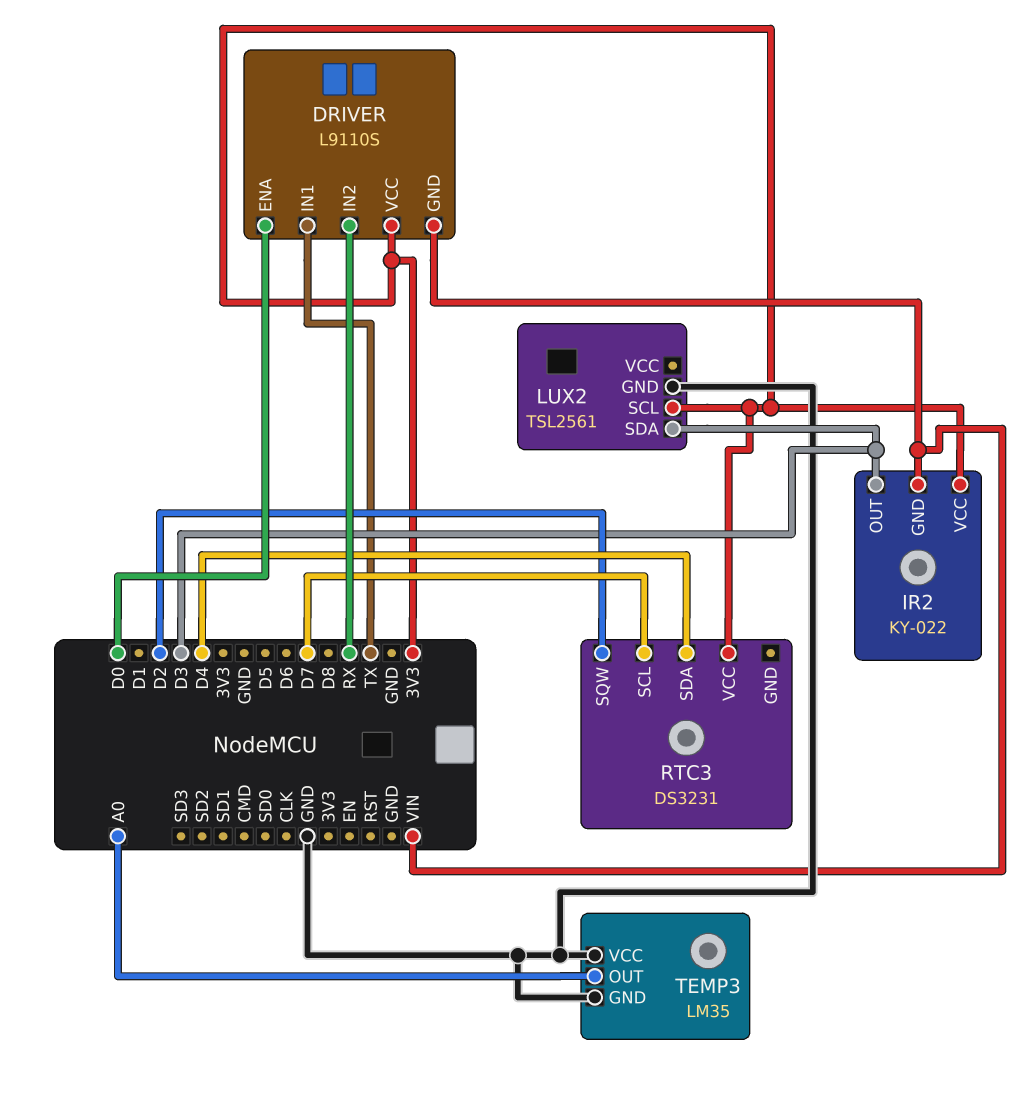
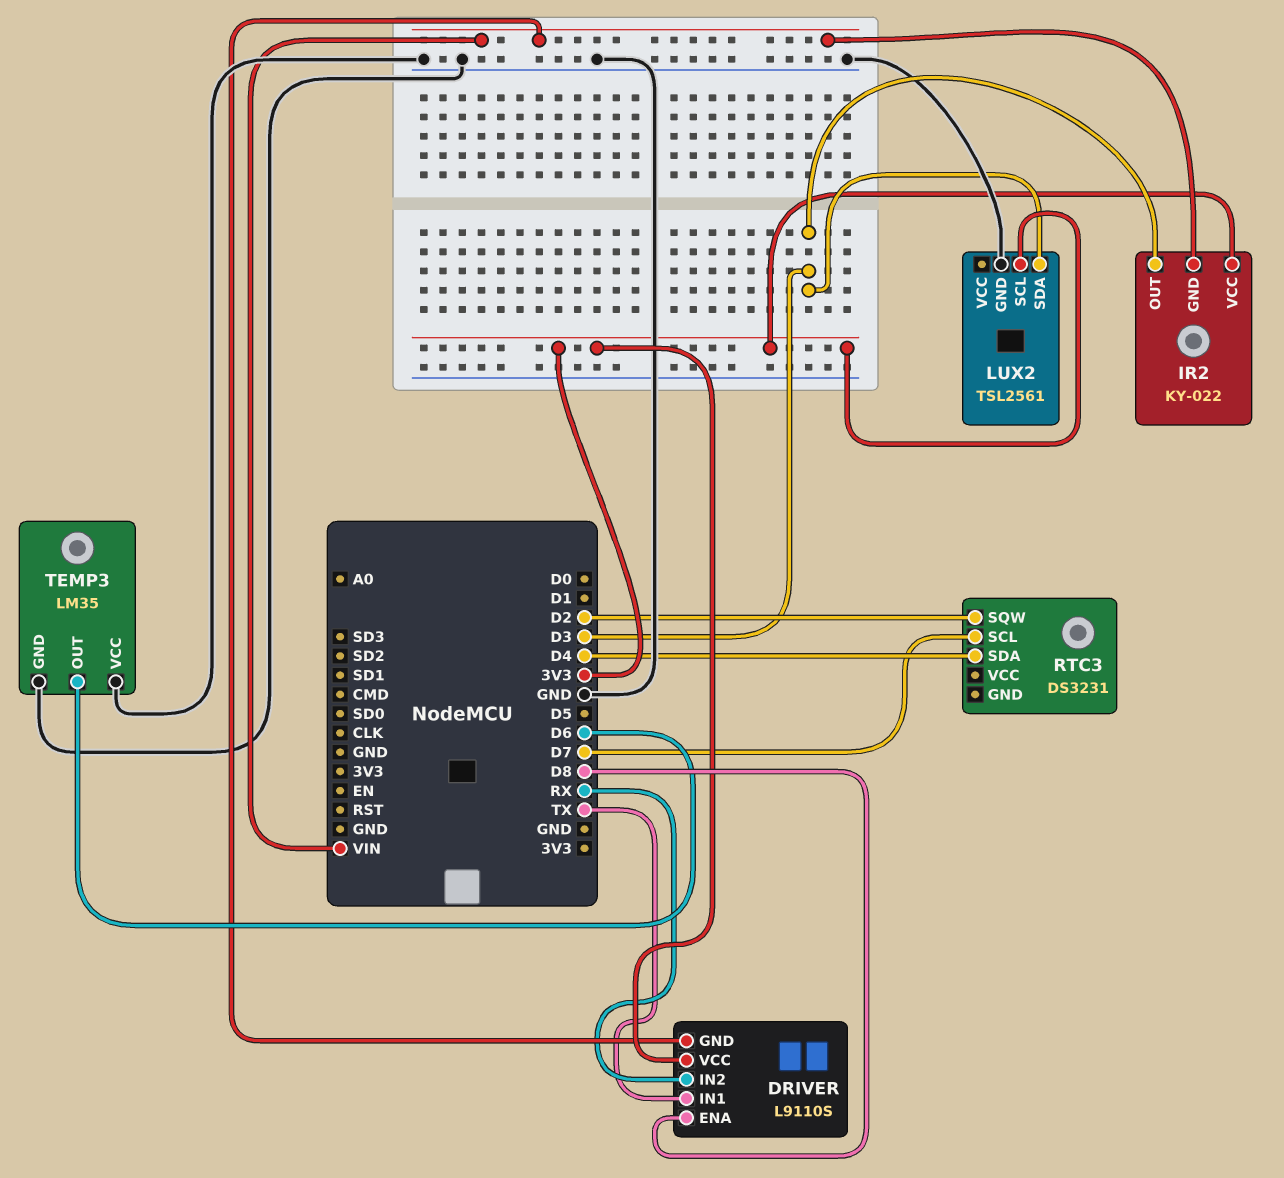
DRIVER pin ENA: D0 -> D8
RTC3 pin VCC: 3V3 -> none
TEMP3 pin OUT: A0 -> D6

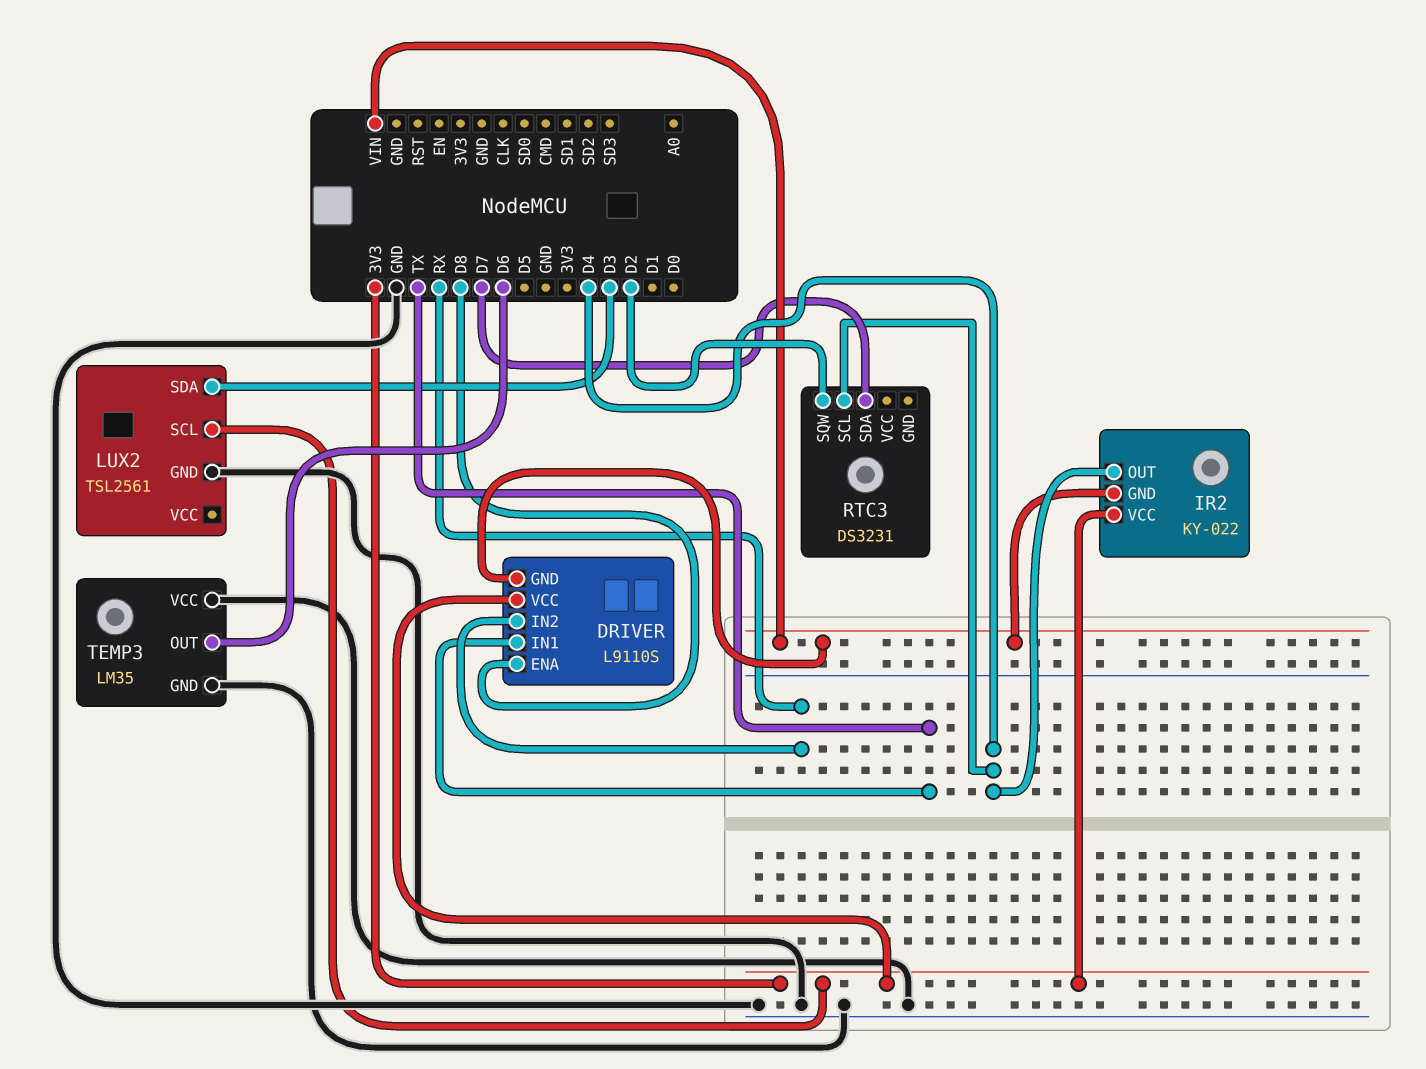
IR2 pin OUT: D3 -> D4
RTC3 pin SCL: D7 -> D4
RTC3 pin SDA: D4 -> D7

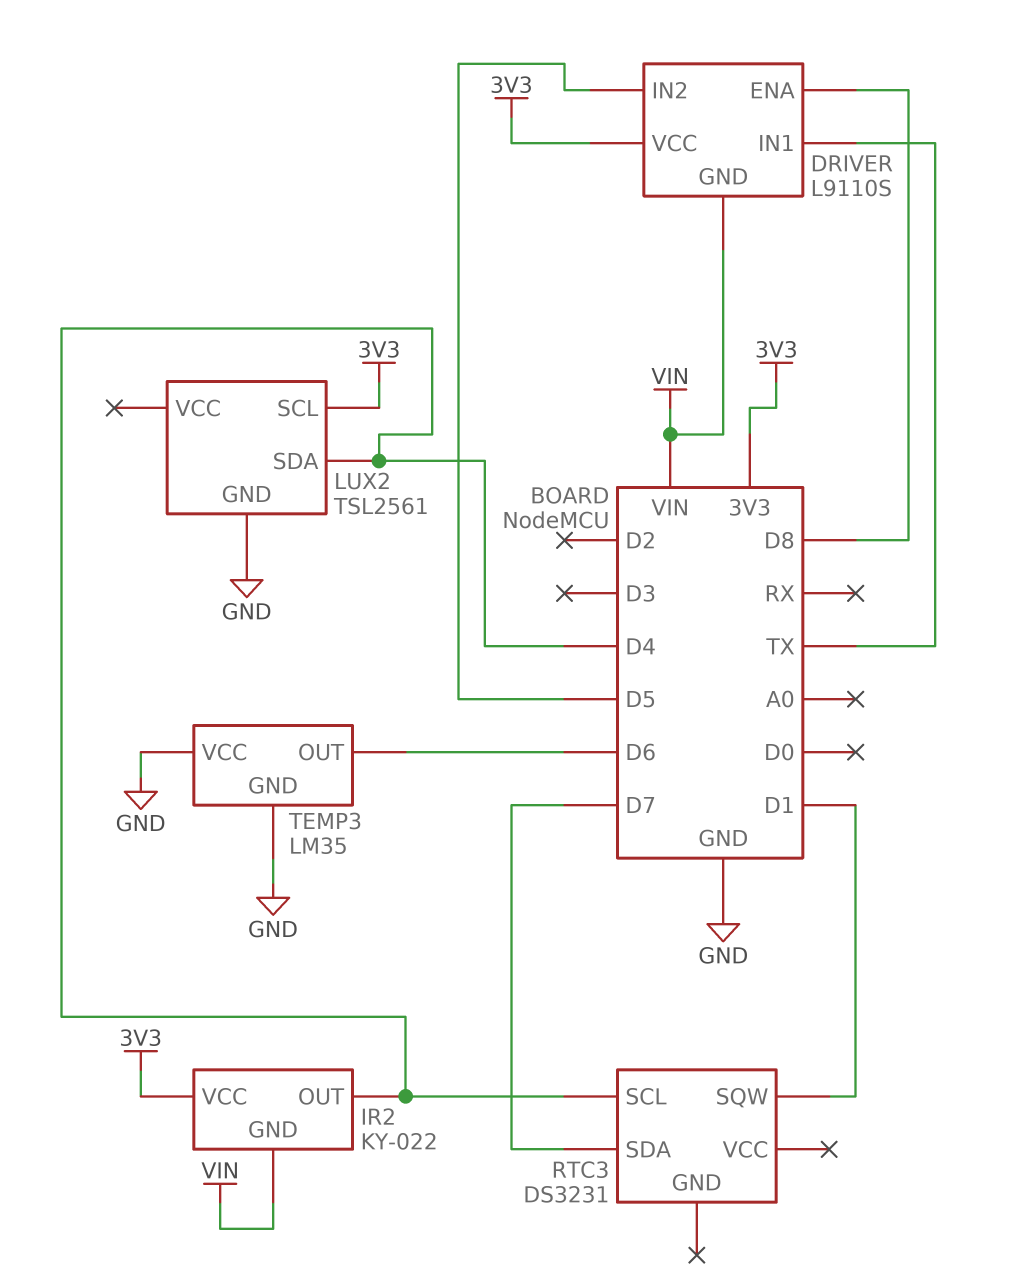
DRIVER pin IN2: RX -> D5
LUX2 pin SDA: D3 -> D4
RTC3 pin SQW: D2 -> D1

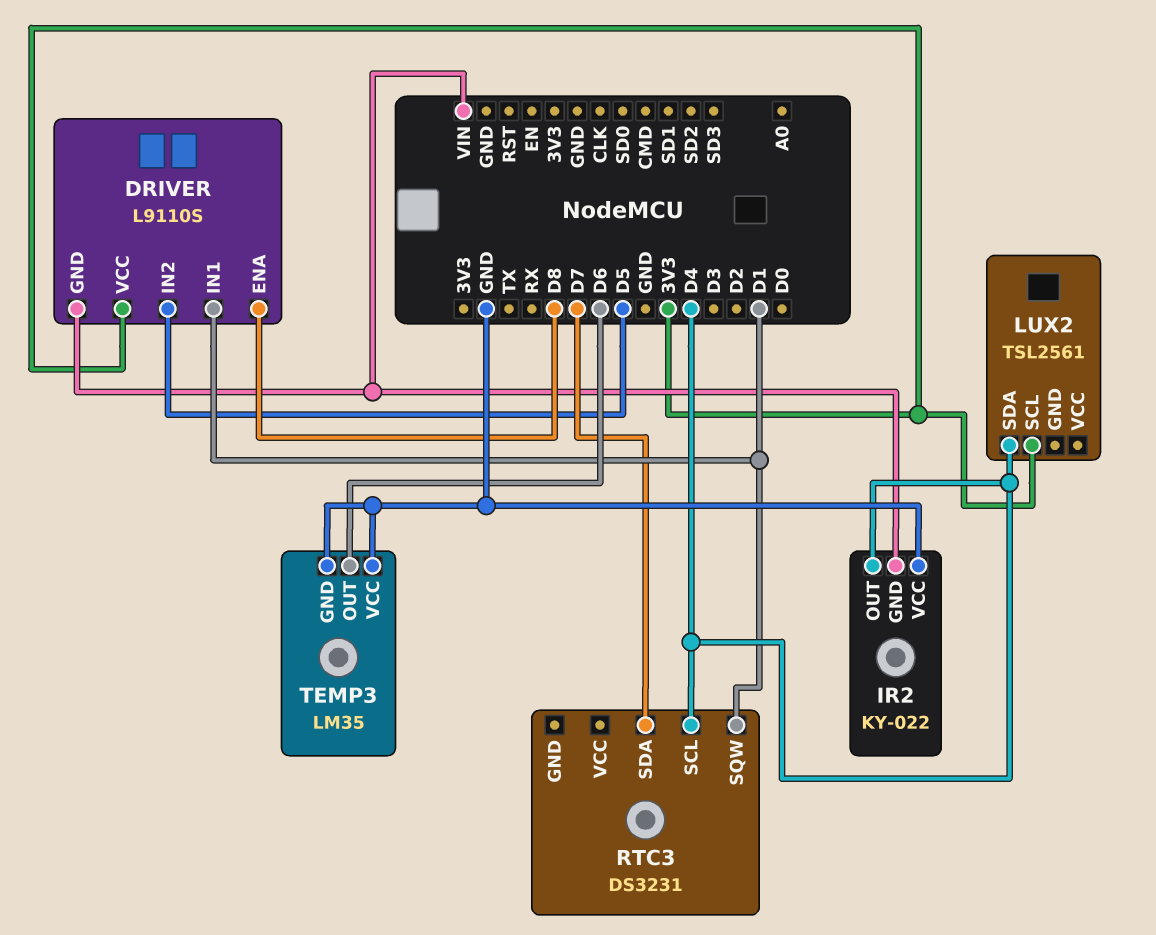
DRIVER pin IN1: TX -> D1
IR2 pin VCC: 3V3 -> GND
LUX2 pin GND: GND -> none

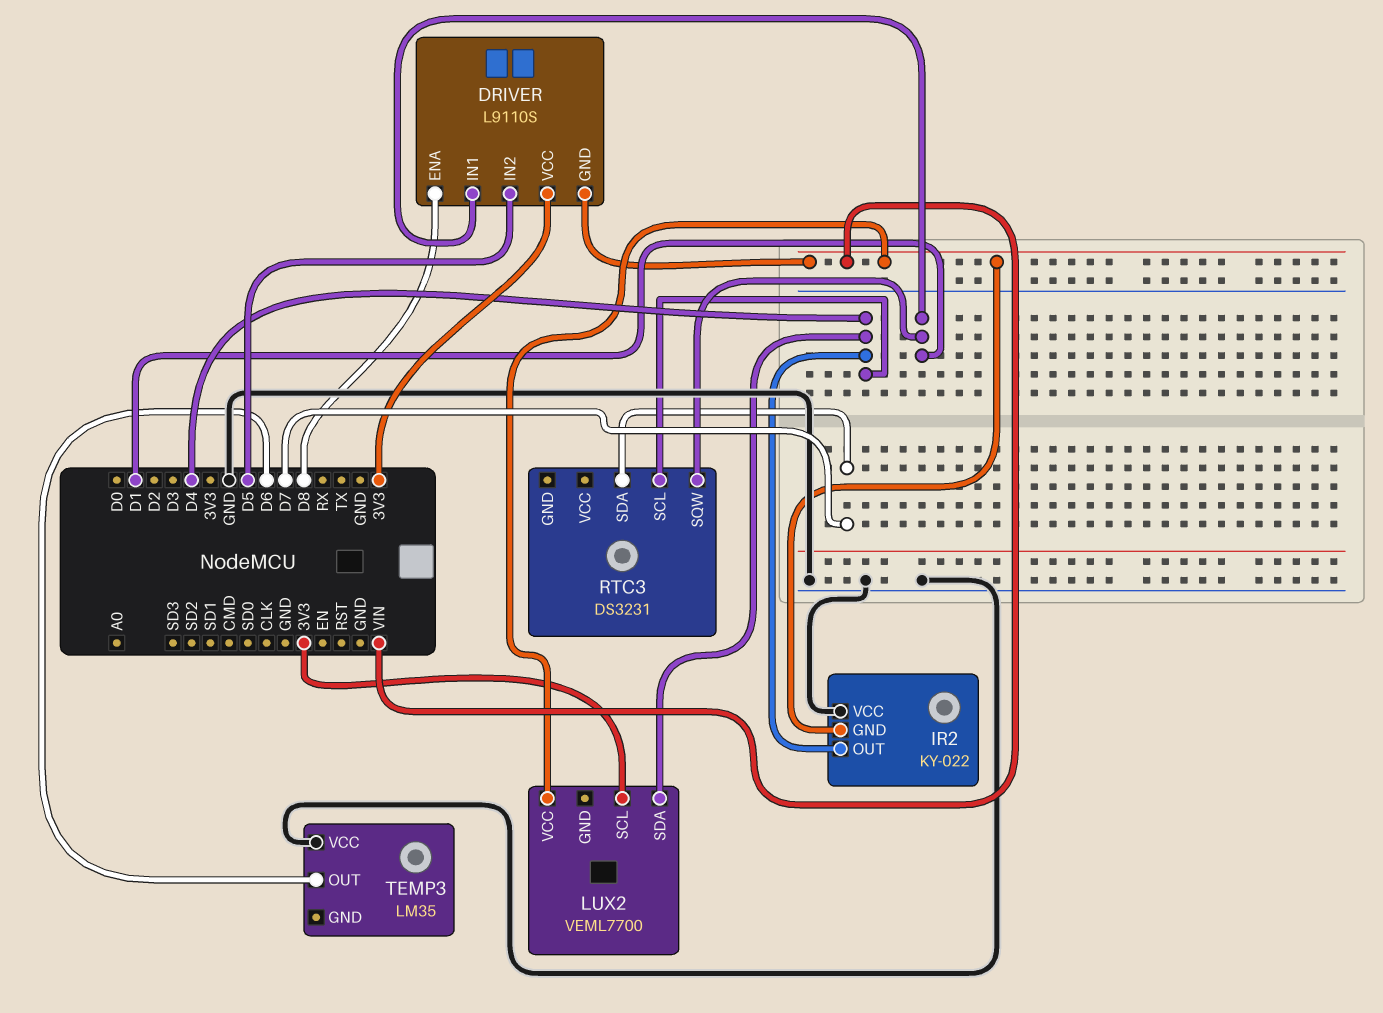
LUX2: TSL2561 -> VEML7700
LUX2 pin VCC: none -> VIN
TEMP3 pin GND: GND -> none

